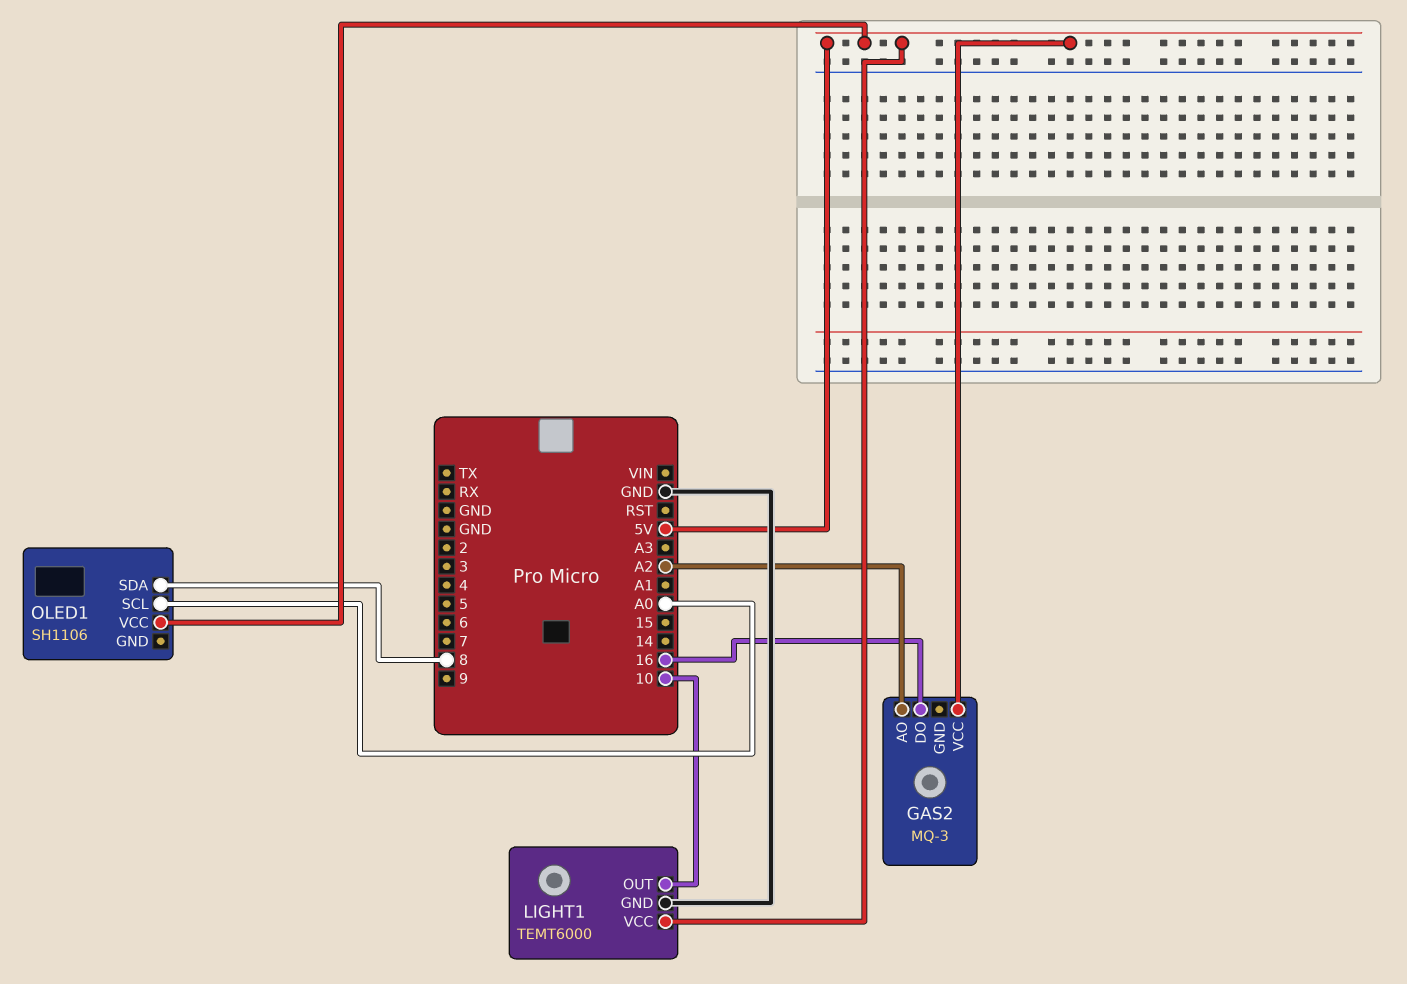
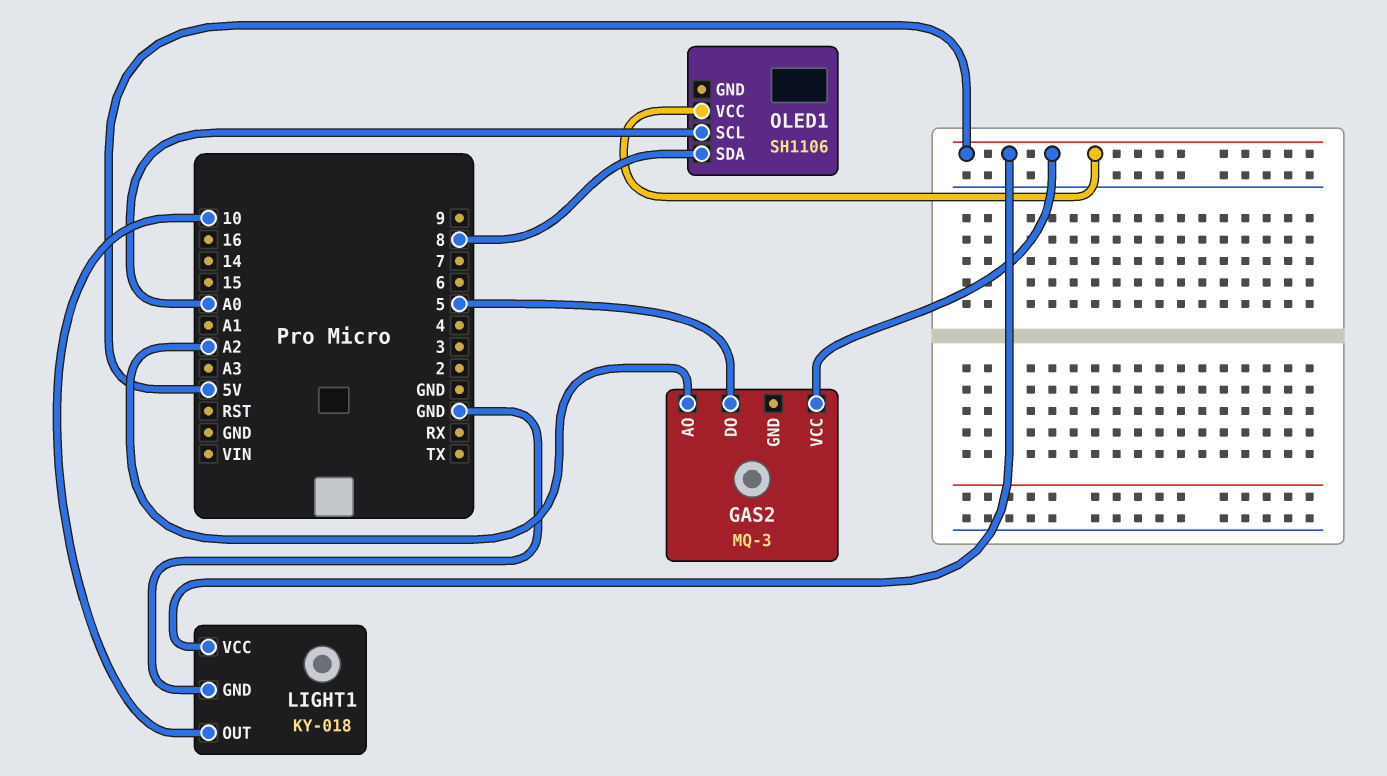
GAS2 pin DO: 16 -> 5
LIGHT1: TEMT6000 -> KY-018

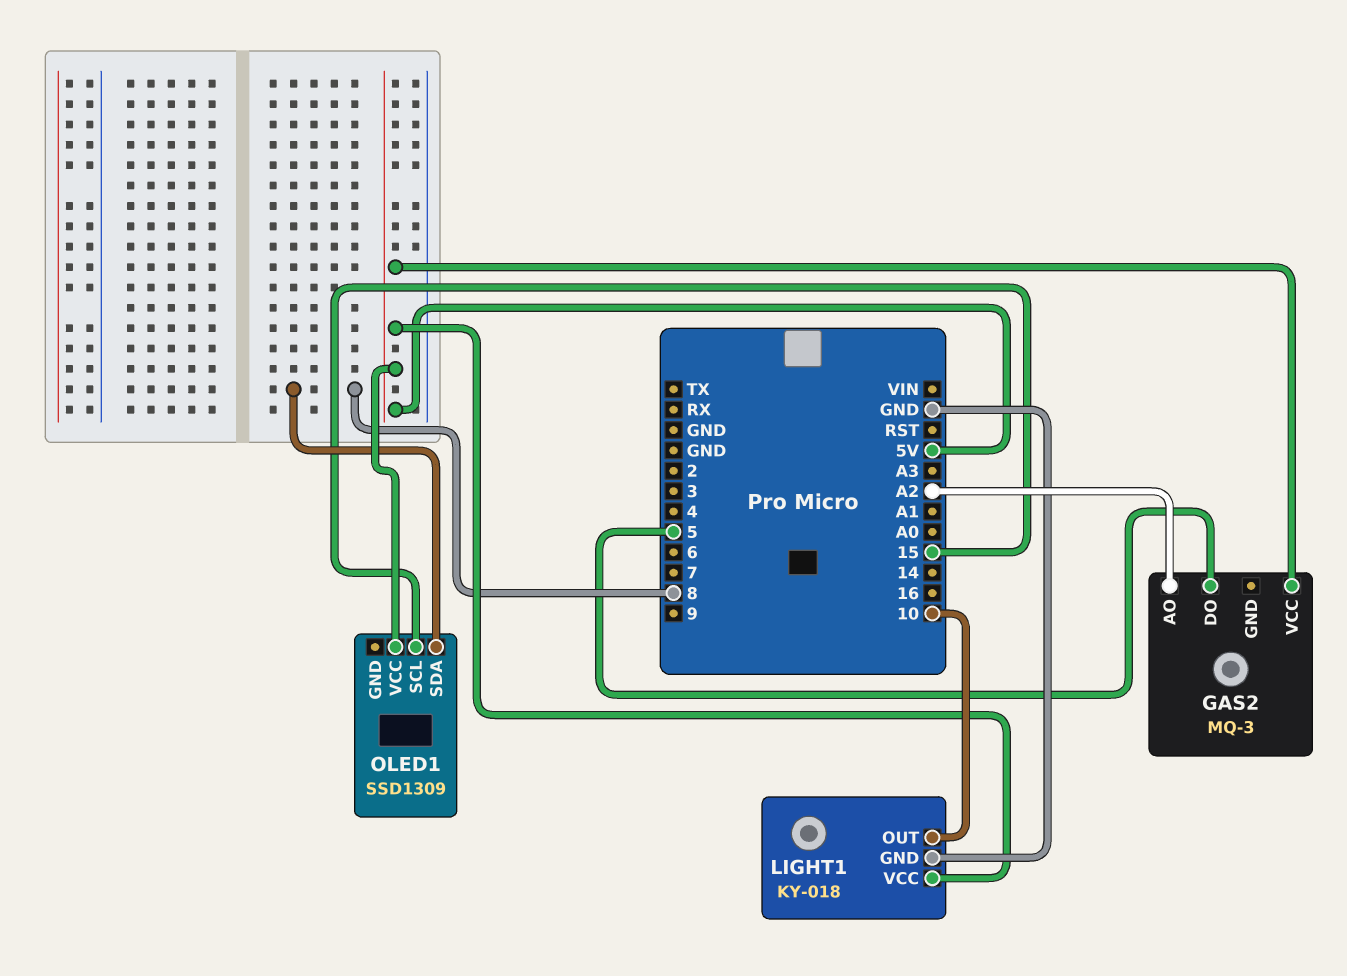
OLED1: SH1106 -> SSD1309
OLED1 pin SCL: A0 -> 15

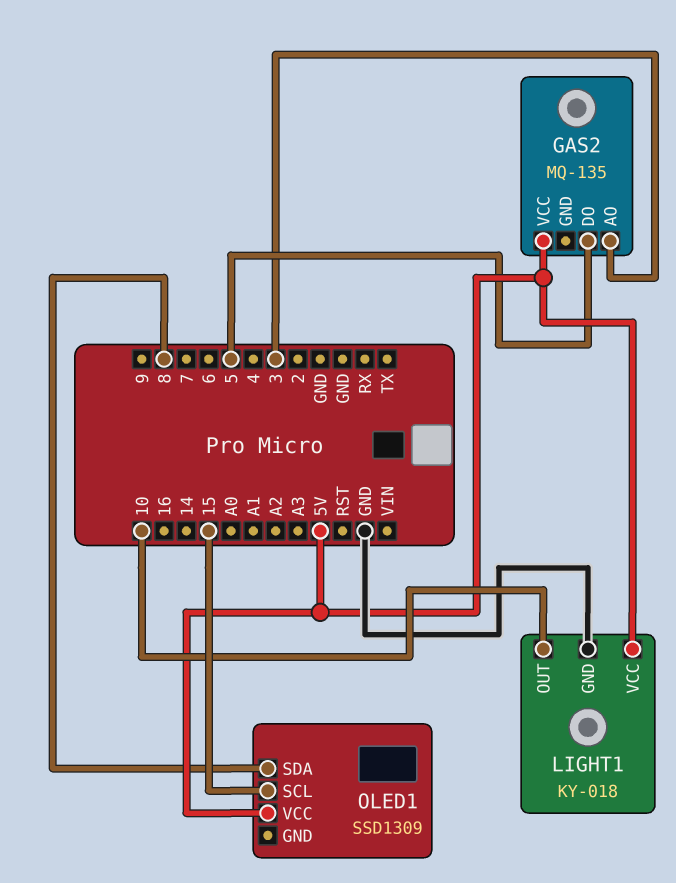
GAS2: MQ-3 -> MQ-135
GAS2 pin AO: A2 -> 3

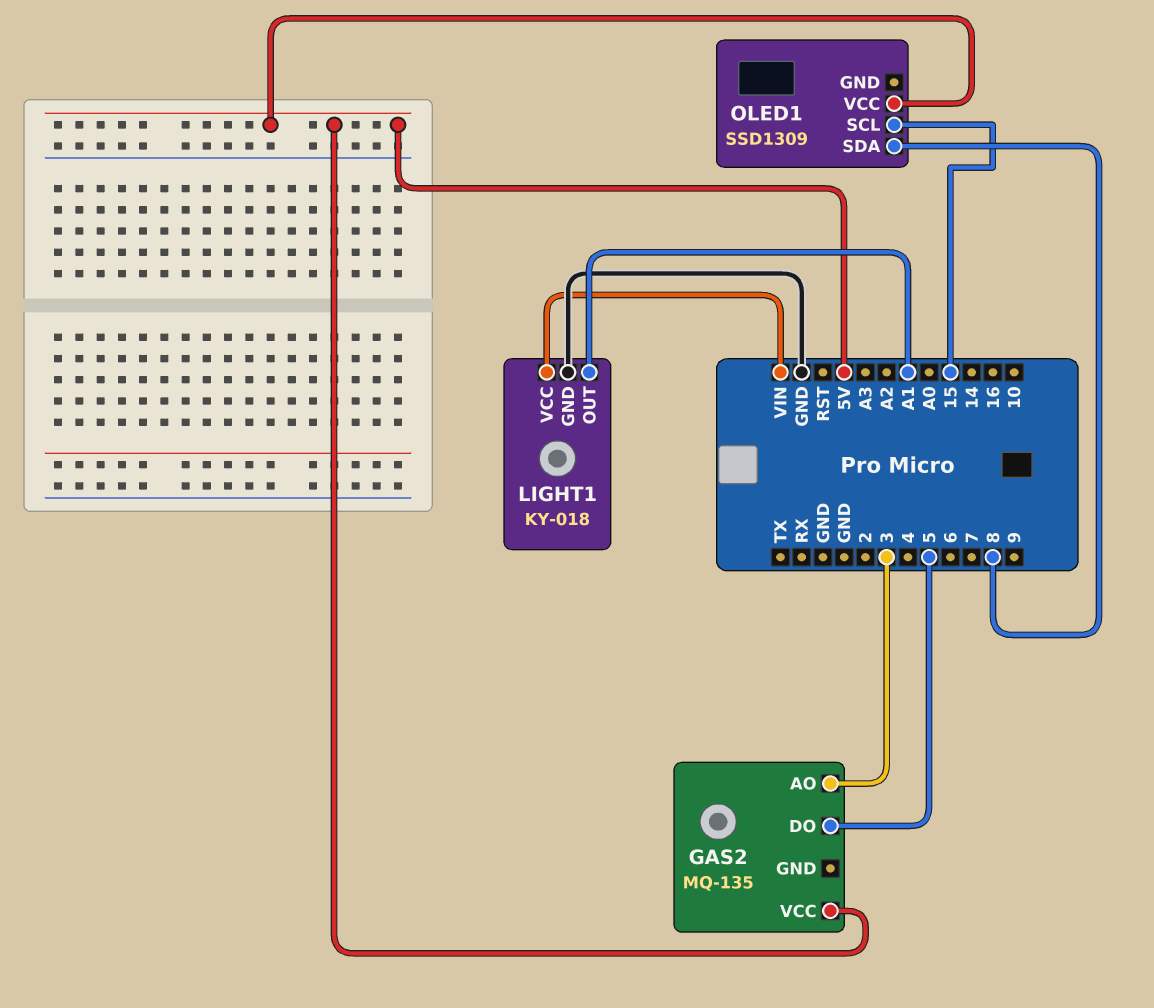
LIGHT1 pin OUT: 10 -> A1
LIGHT1 pin VCC: 5V -> VIN

